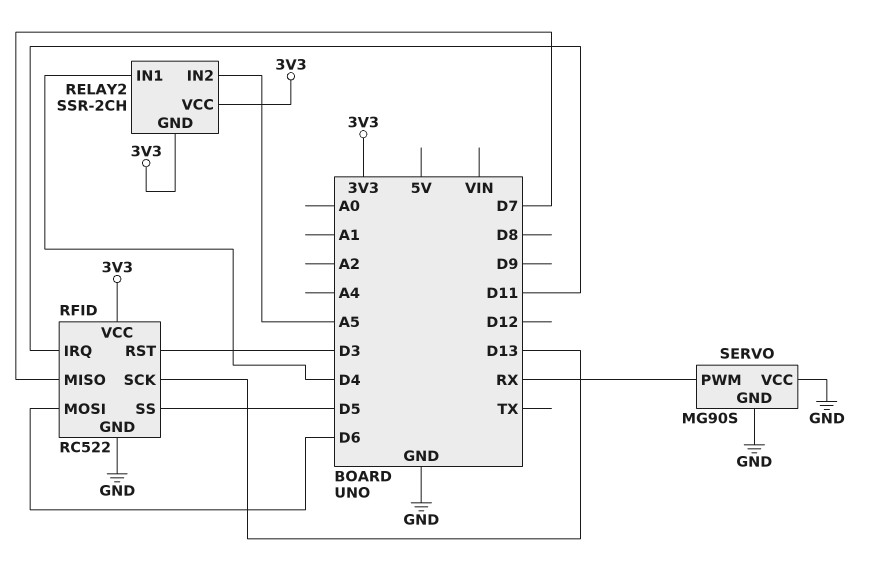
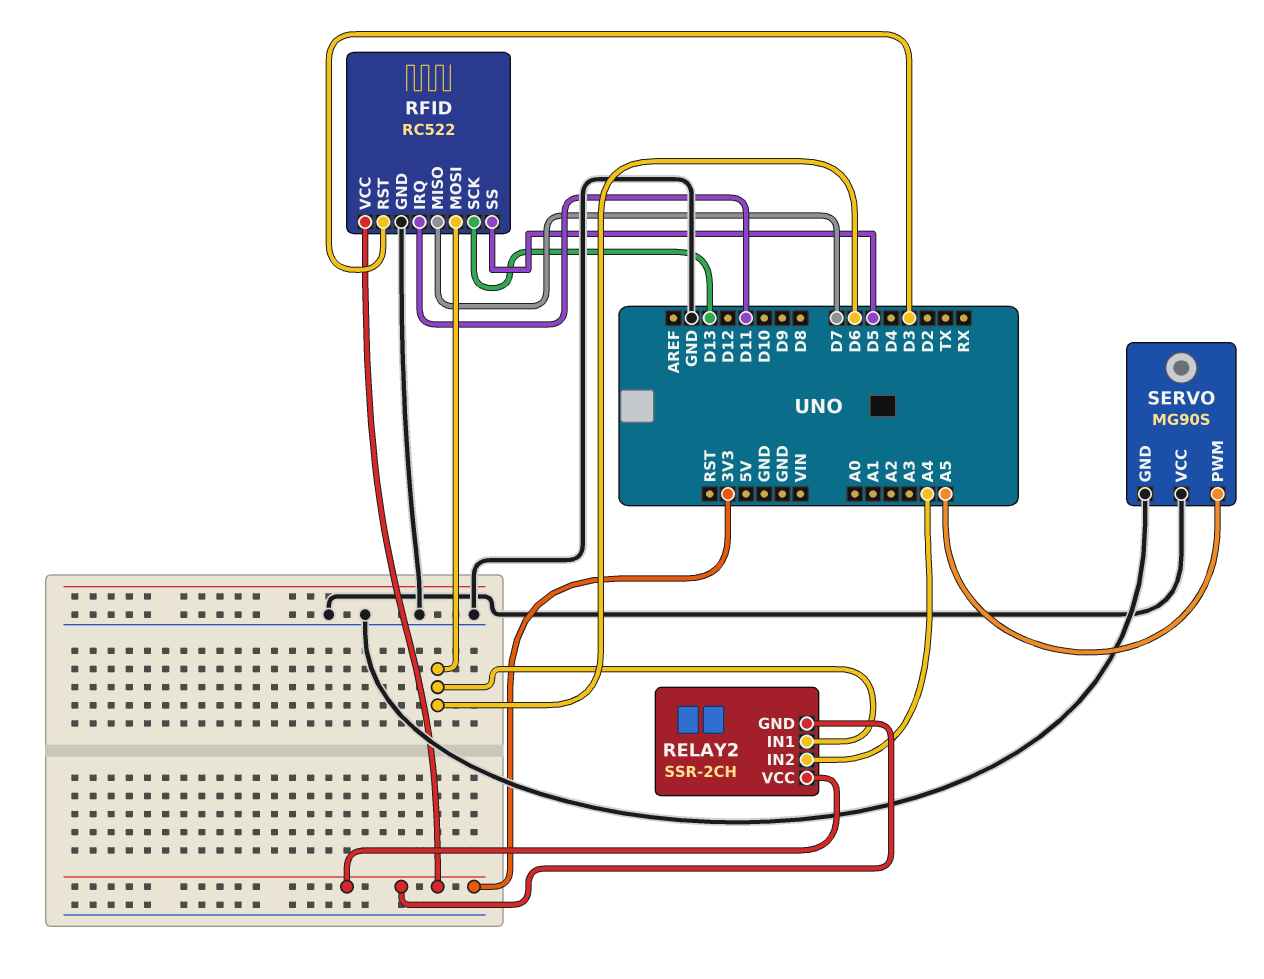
RELAY2 pin IN1: D4 -> D6
RELAY2 pin IN2: A5 -> A4
SERVO pin PWM: RX -> A5

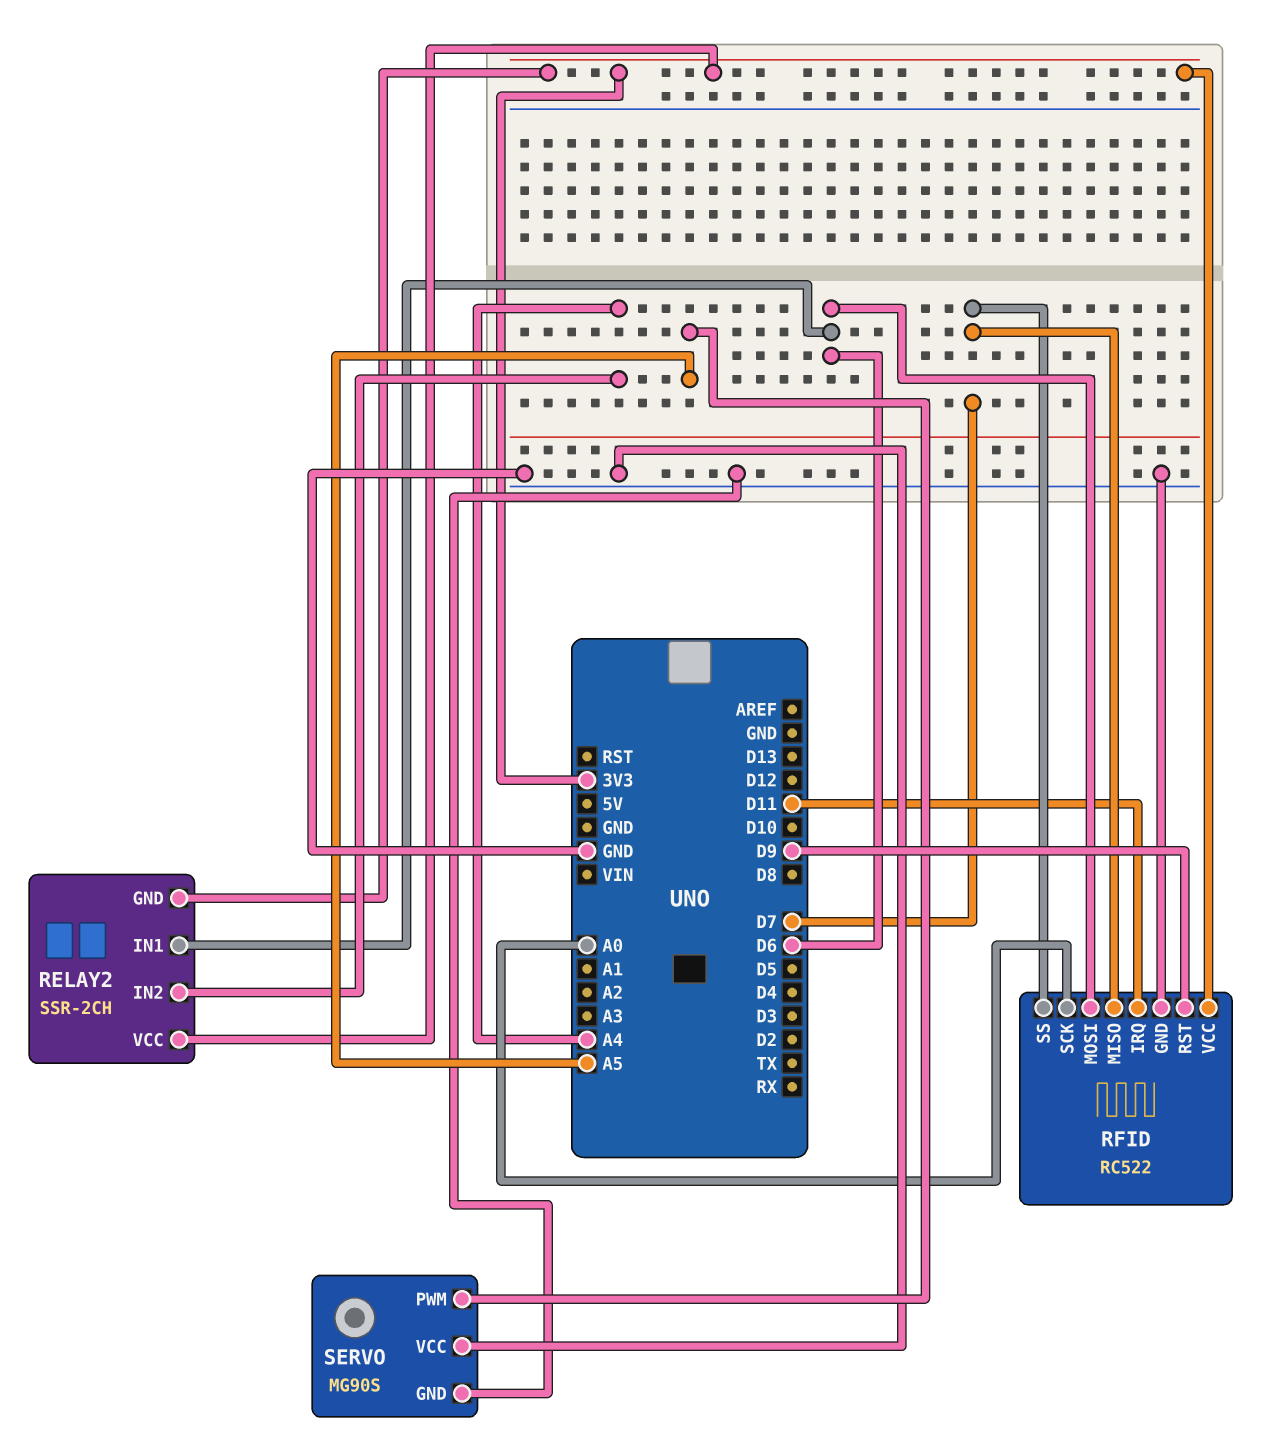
RFID pin RST: D3 -> D9
RFID pin SCK: D13 -> A0
RFID pin SS: D5 -> D7

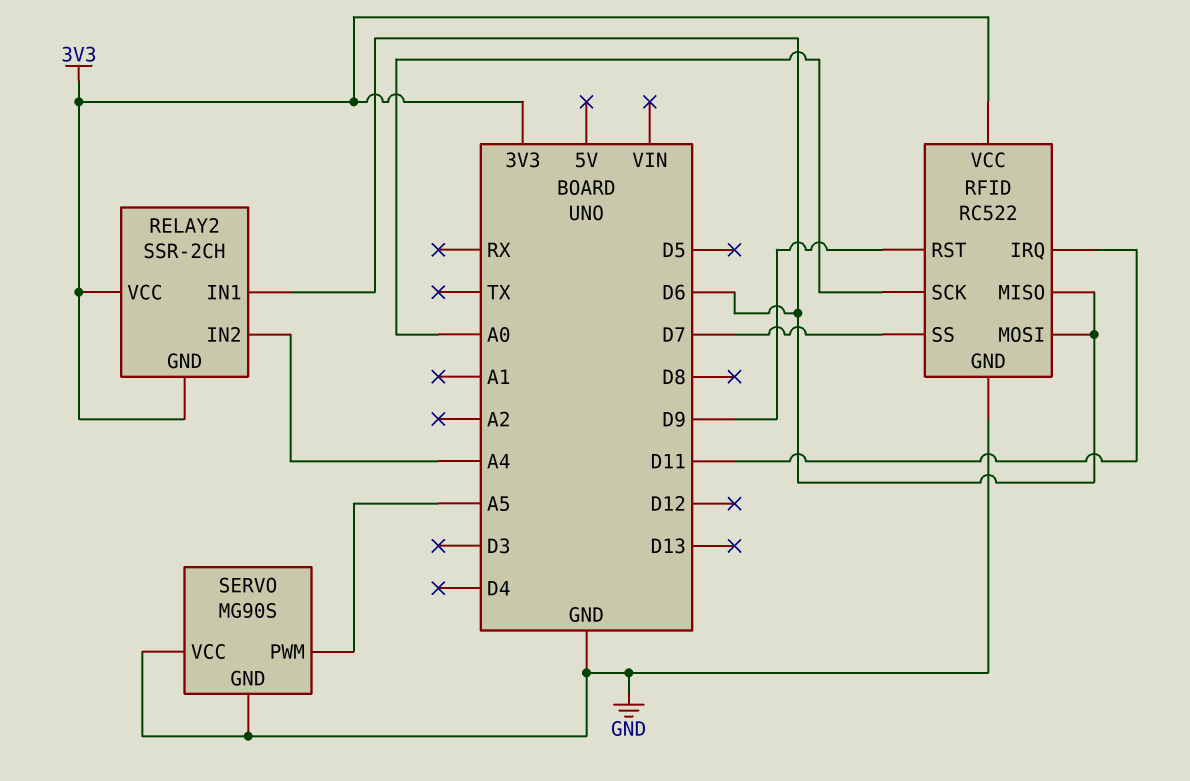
RFID pin MISO: D7 -> D6

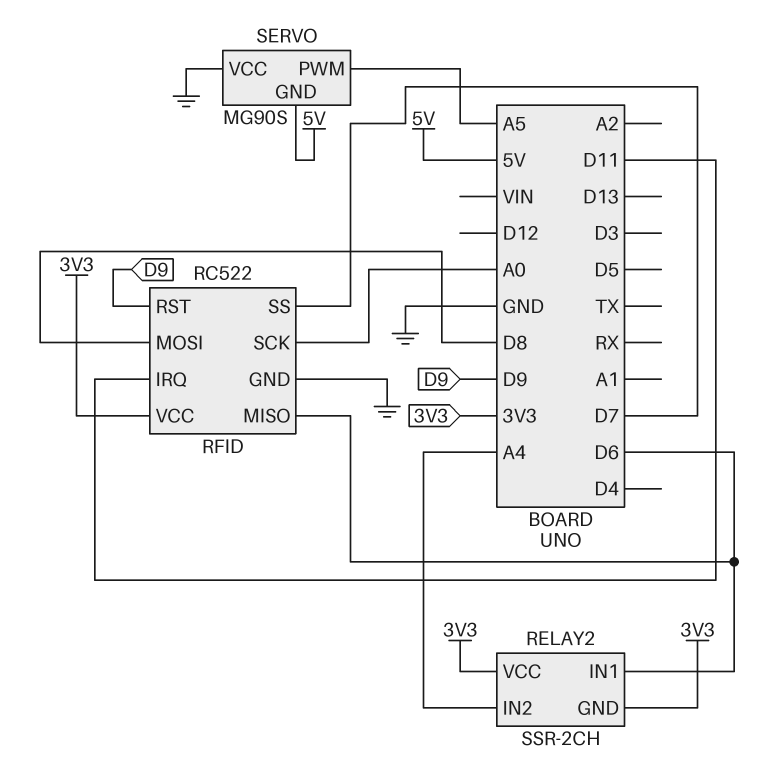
RFID pin MOSI: D6 -> D8
SERVO pin GND: GND -> 5V

